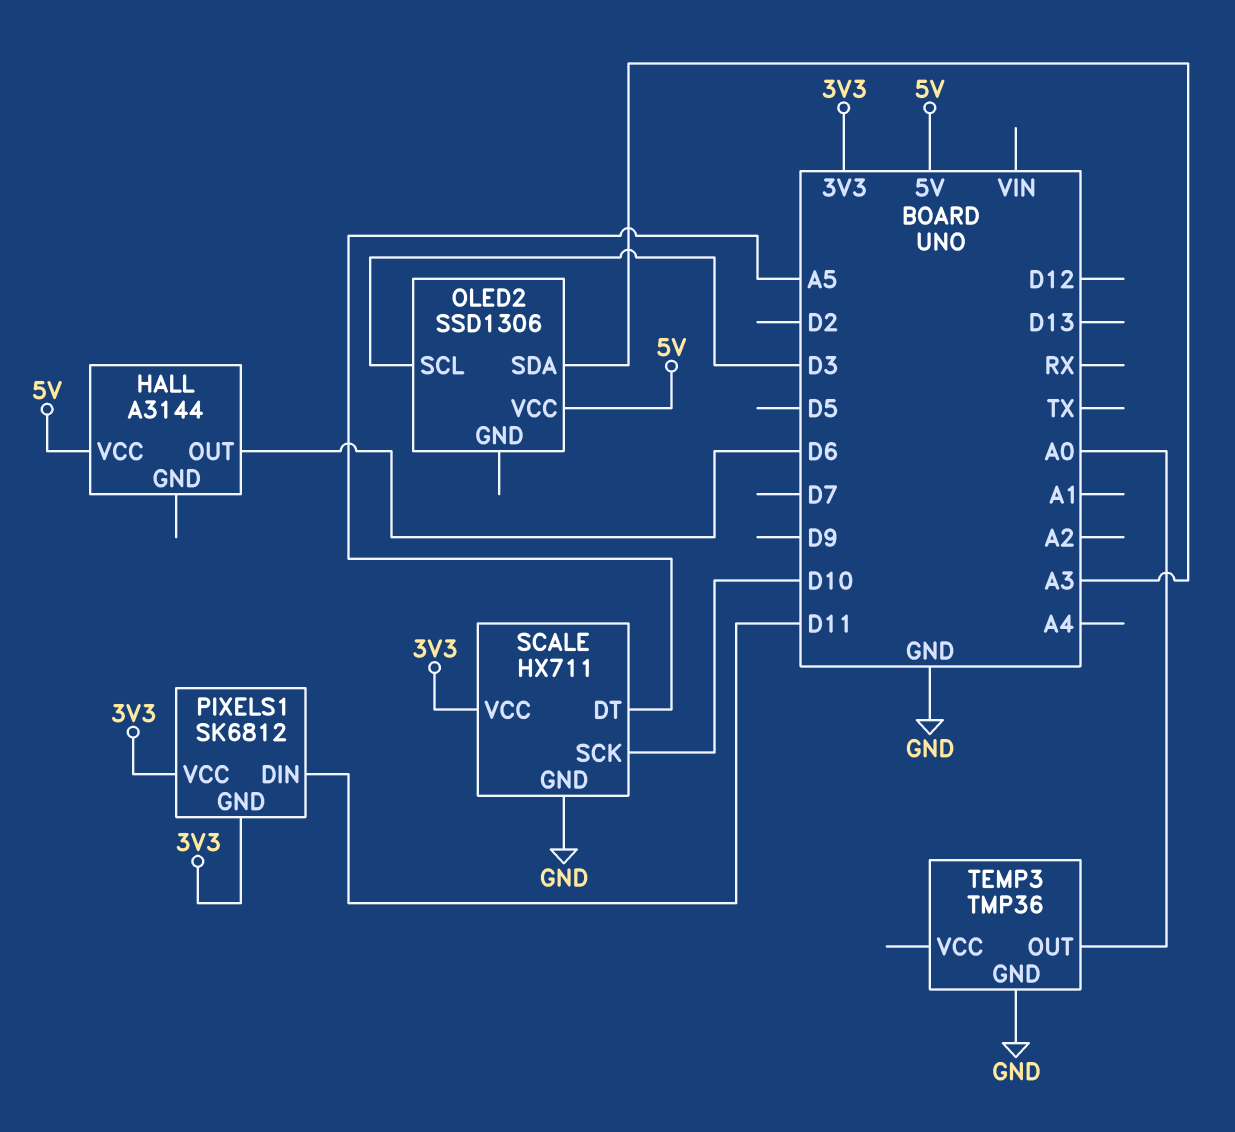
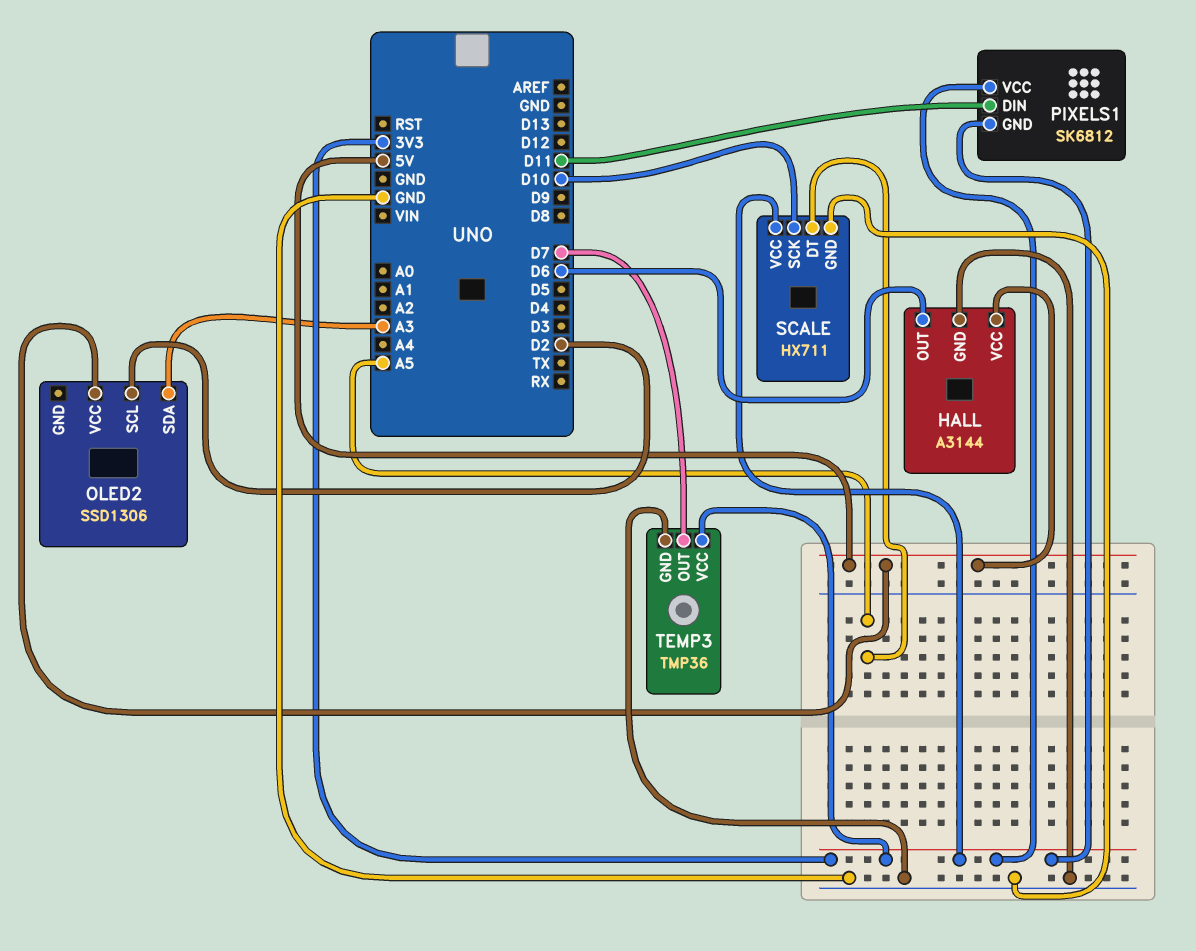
HALL pin GND: none -> GND
OLED2 pin SCL: D3 -> D2
TEMP3 pin OUT: A0 -> D7
TEMP3 pin VCC: none -> 3V3

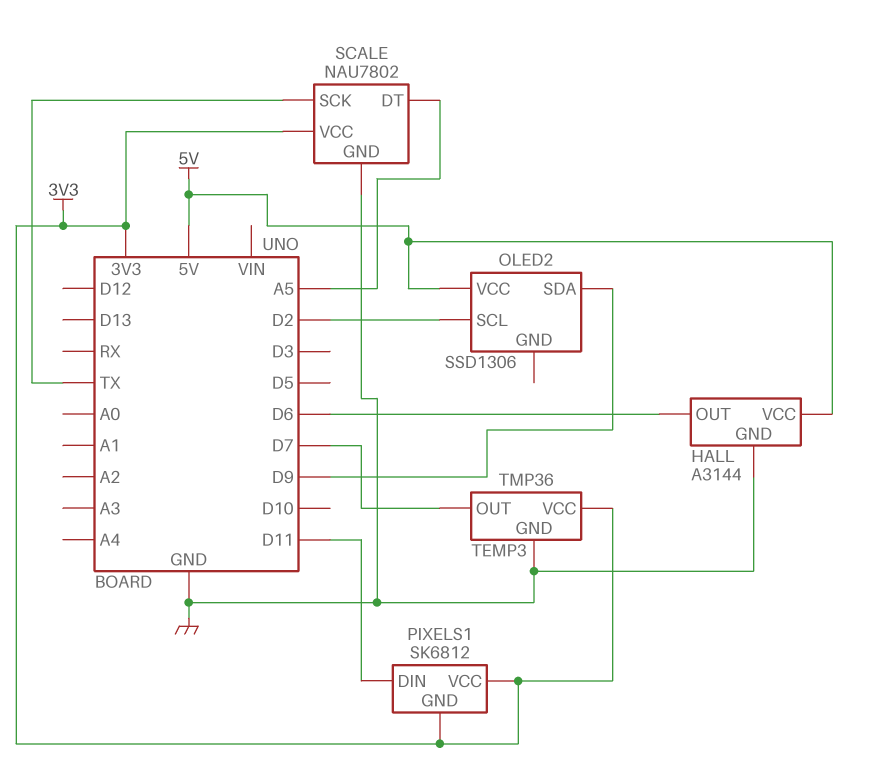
OLED2 pin SDA: A3 -> D9
SCALE: HX711 -> NAU7802
SCALE pin SCK: D10 -> TX

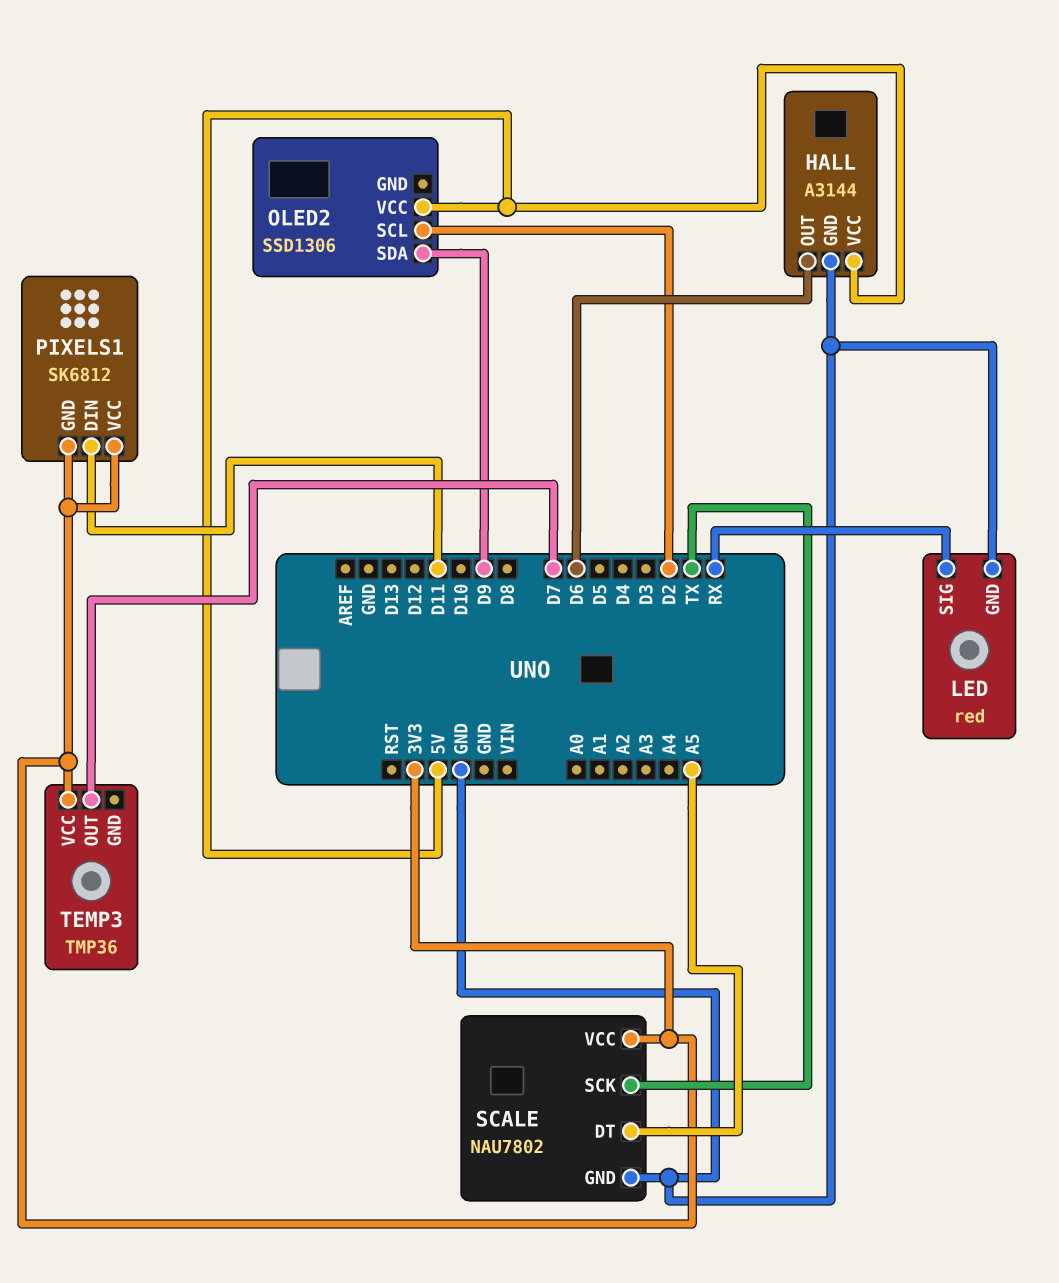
LED: none -> red
LED pin GND: none -> GND
LED pin SIG: none -> RX
TEMP3 pin GND: GND -> none

